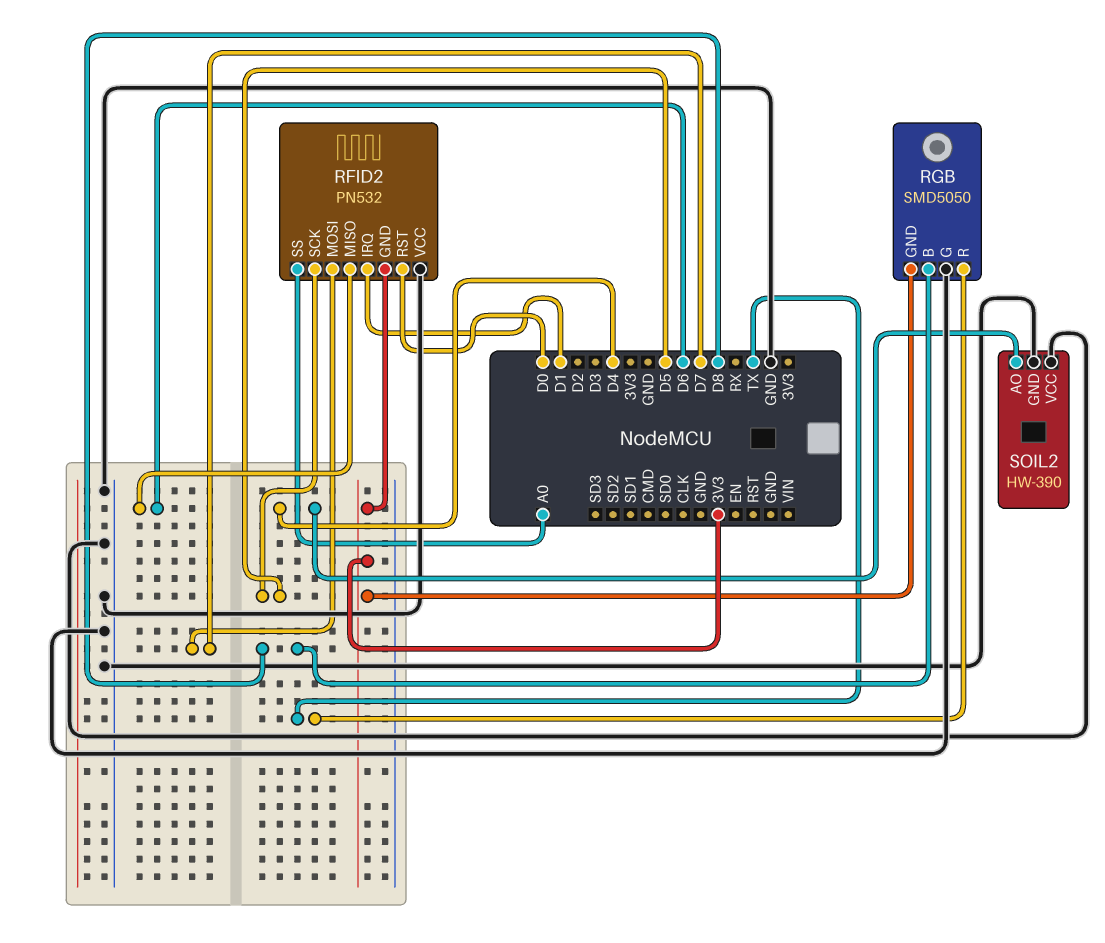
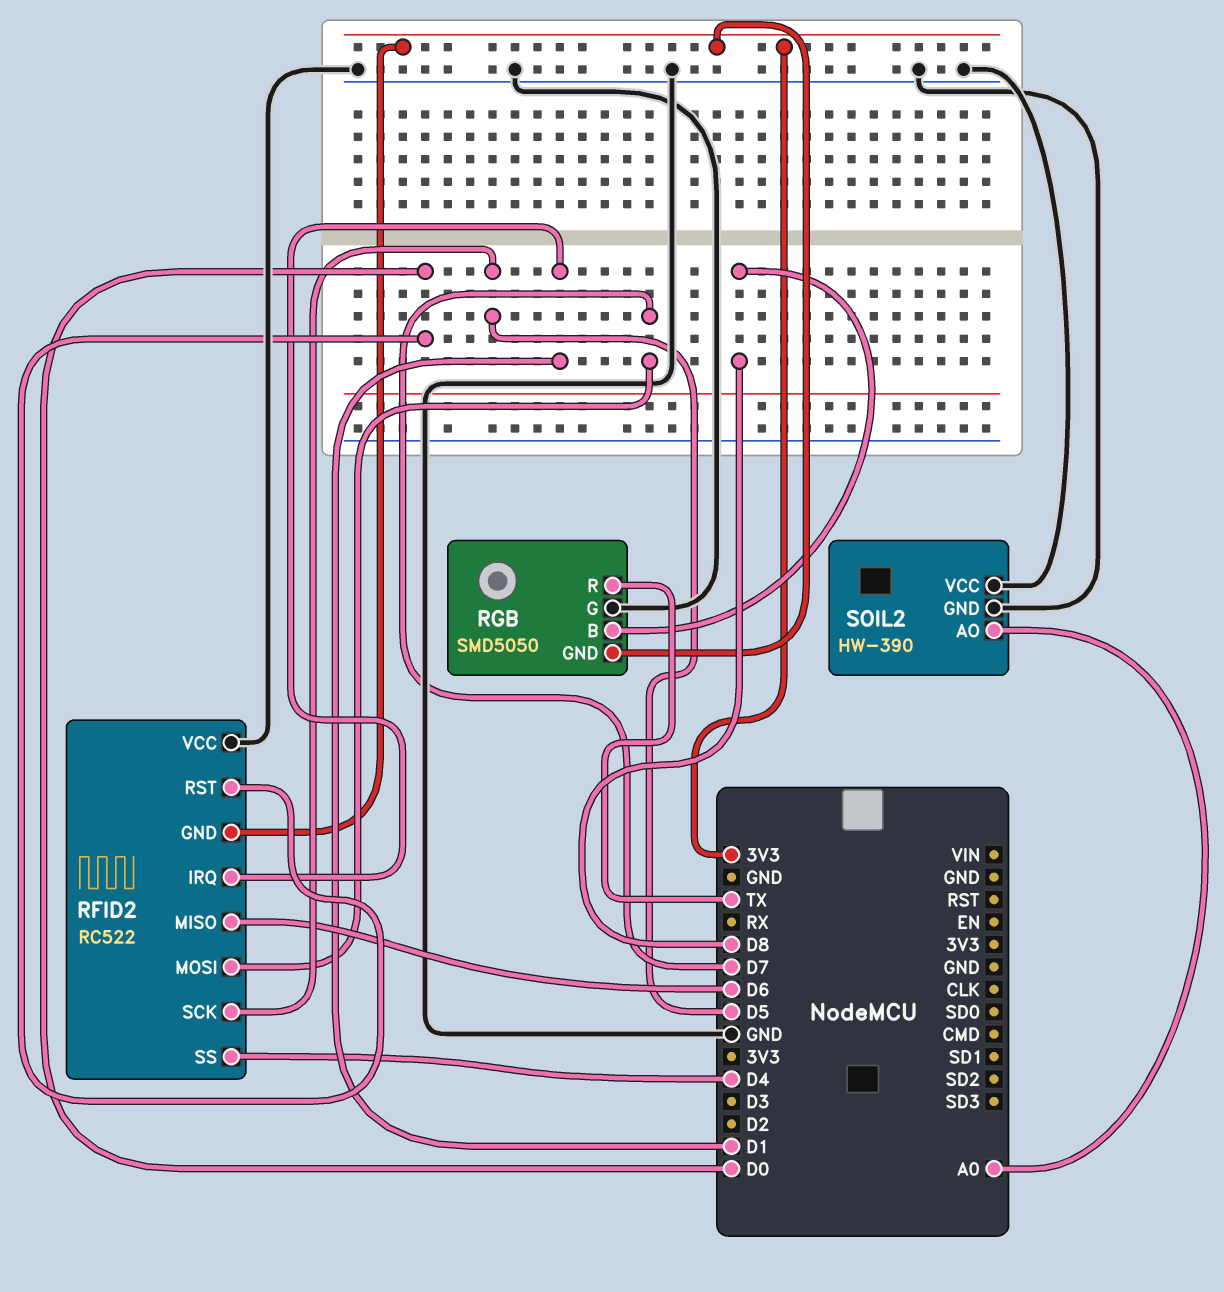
RFID2: PN532 -> RC522
RFID2 pin SS: A0 -> D4
SOIL2 pin AO: D4 -> A0

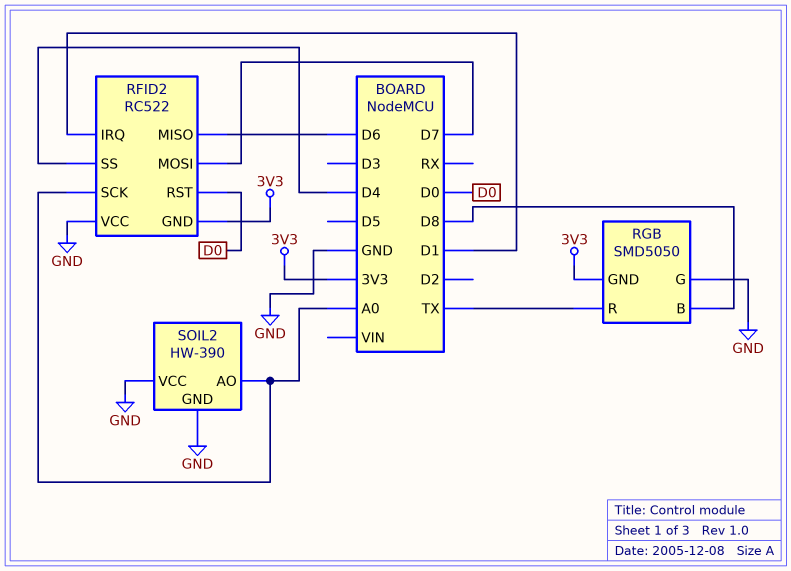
RFID2 pin SCK: D5 -> A0

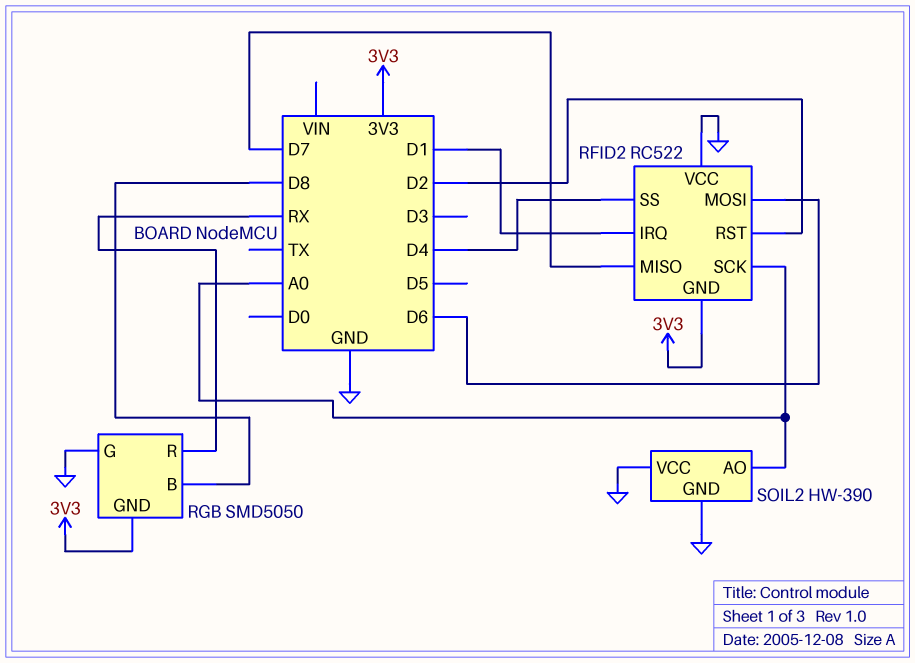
RFID2 pin MISO: D6 -> D7
RFID2 pin MOSI: D7 -> D6
RFID2 pin RST: D0 -> D2
RGB pin R: TX -> RX

